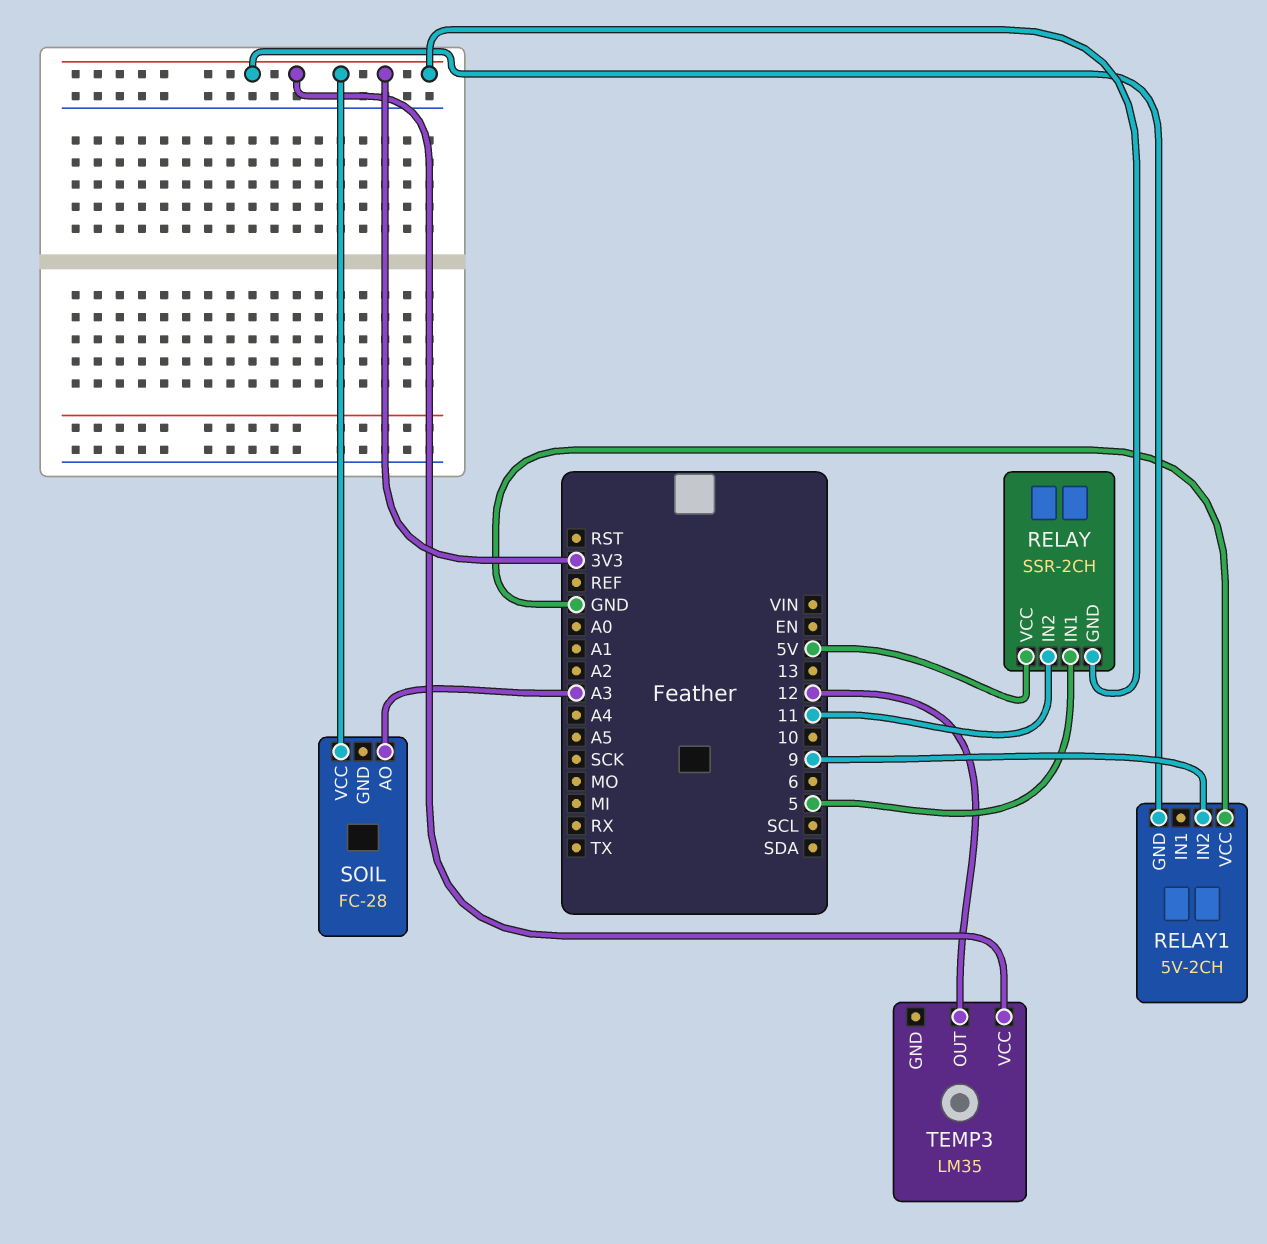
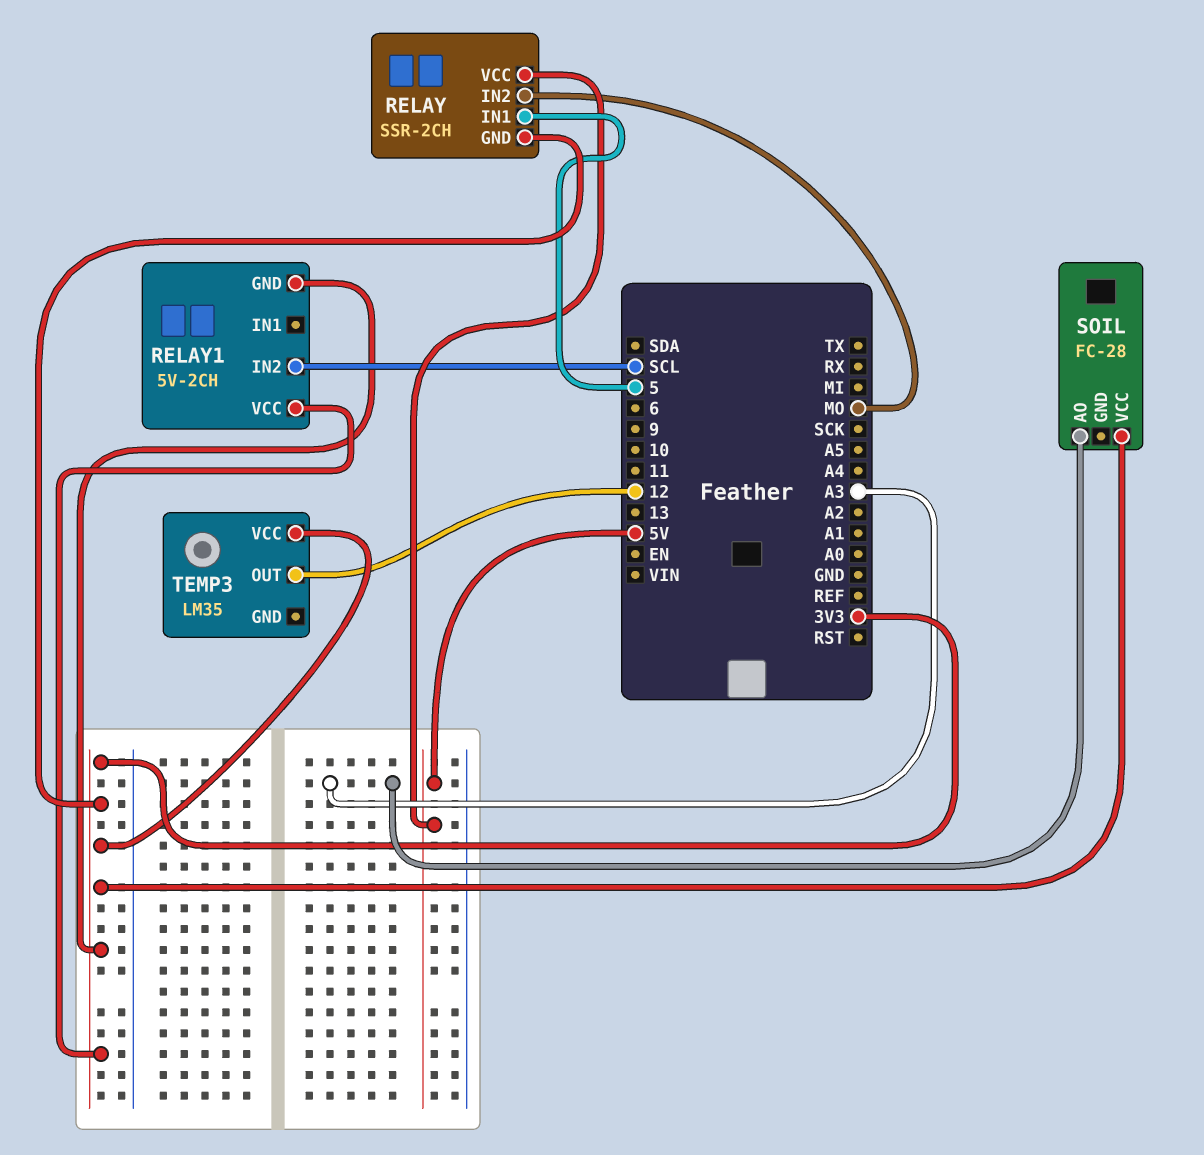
RELAY pin IN2: 11 -> MO
RELAY1 pin IN2: 9 -> SCL
RELAY1 pin VCC: GND -> 3V3

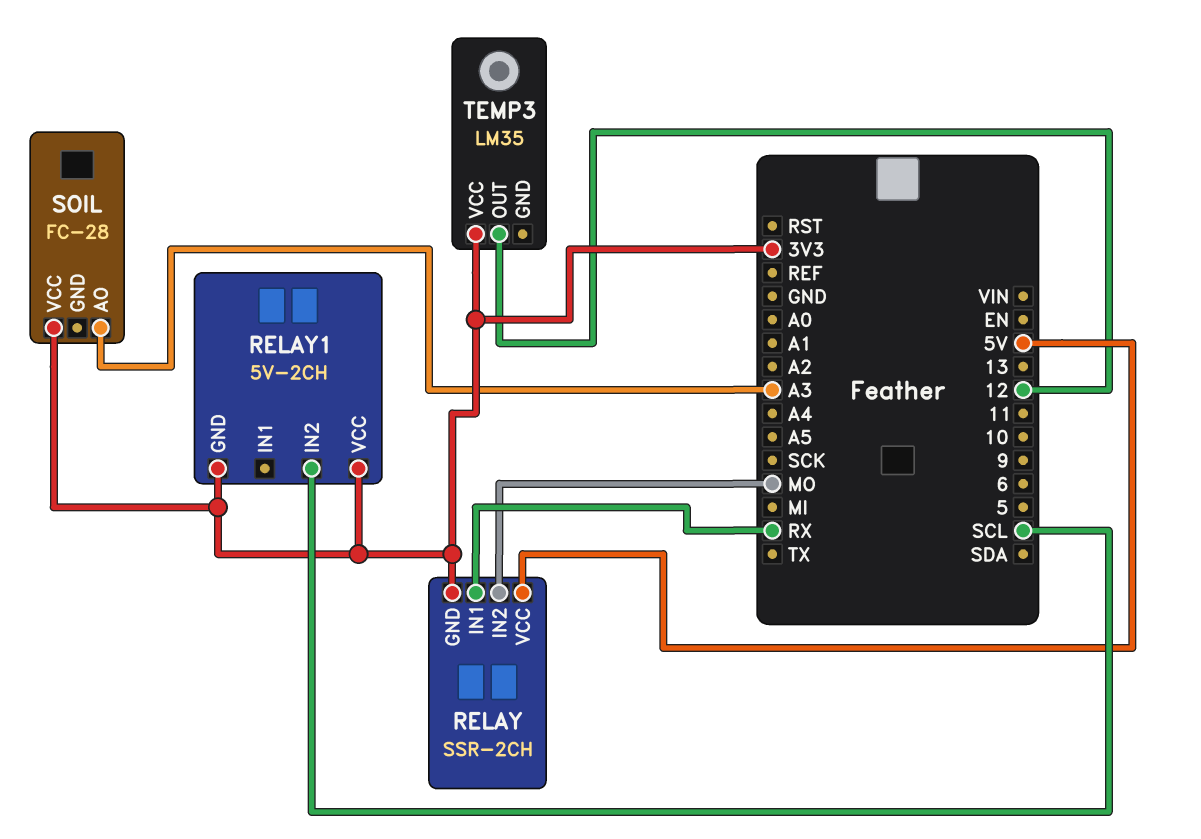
RELAY pin IN1: 5 -> RX

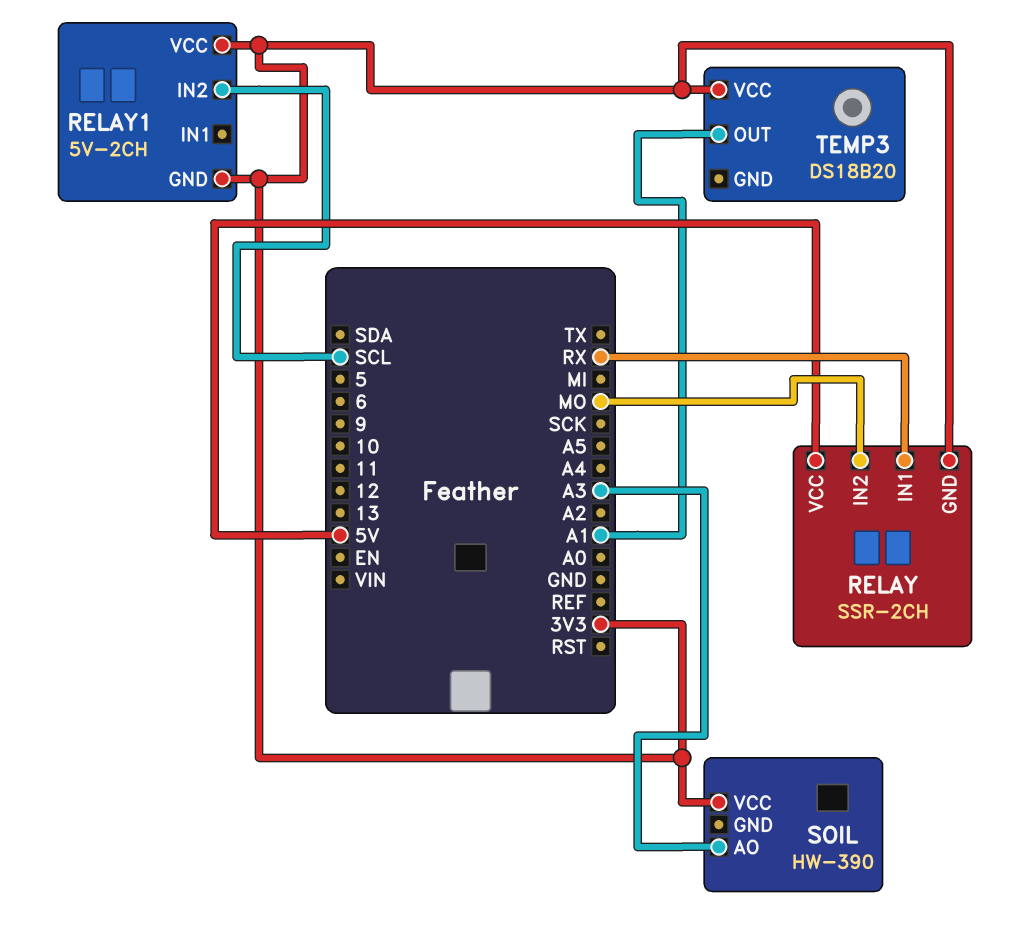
SOIL: FC-28 -> HW-390
TEMP3: LM35 -> DS18B20
TEMP3 pin OUT: 12 -> A1

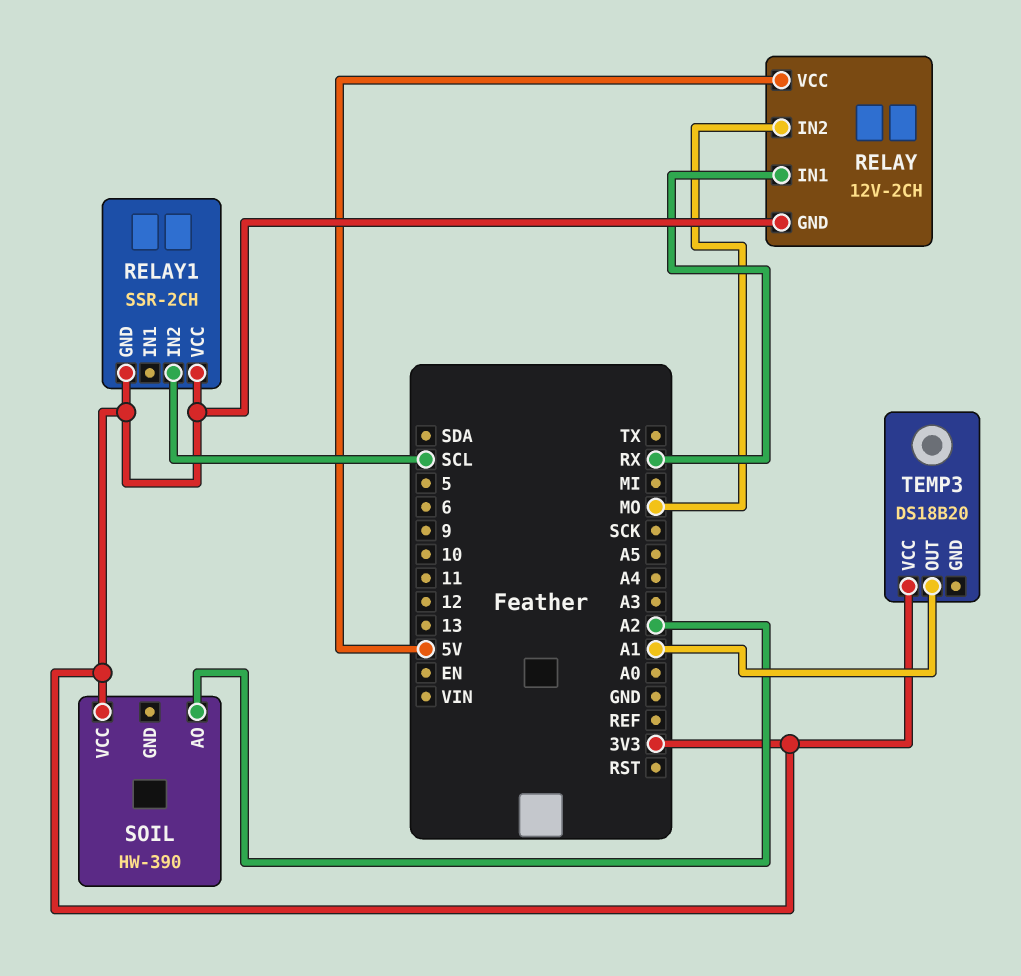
RELAY: SSR-2CH -> 12V-2CH
RELAY1: 5V-2CH -> SSR-2CH
SOIL pin AO: A3 -> A2

